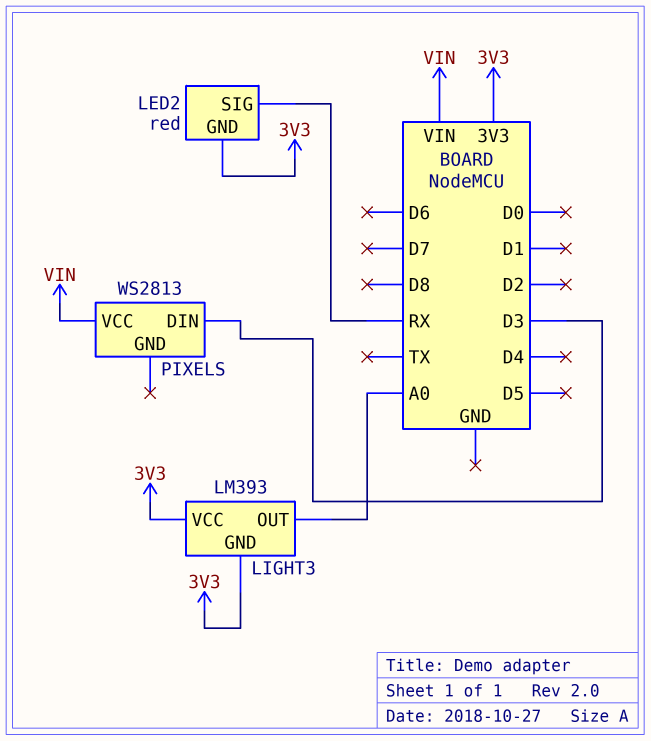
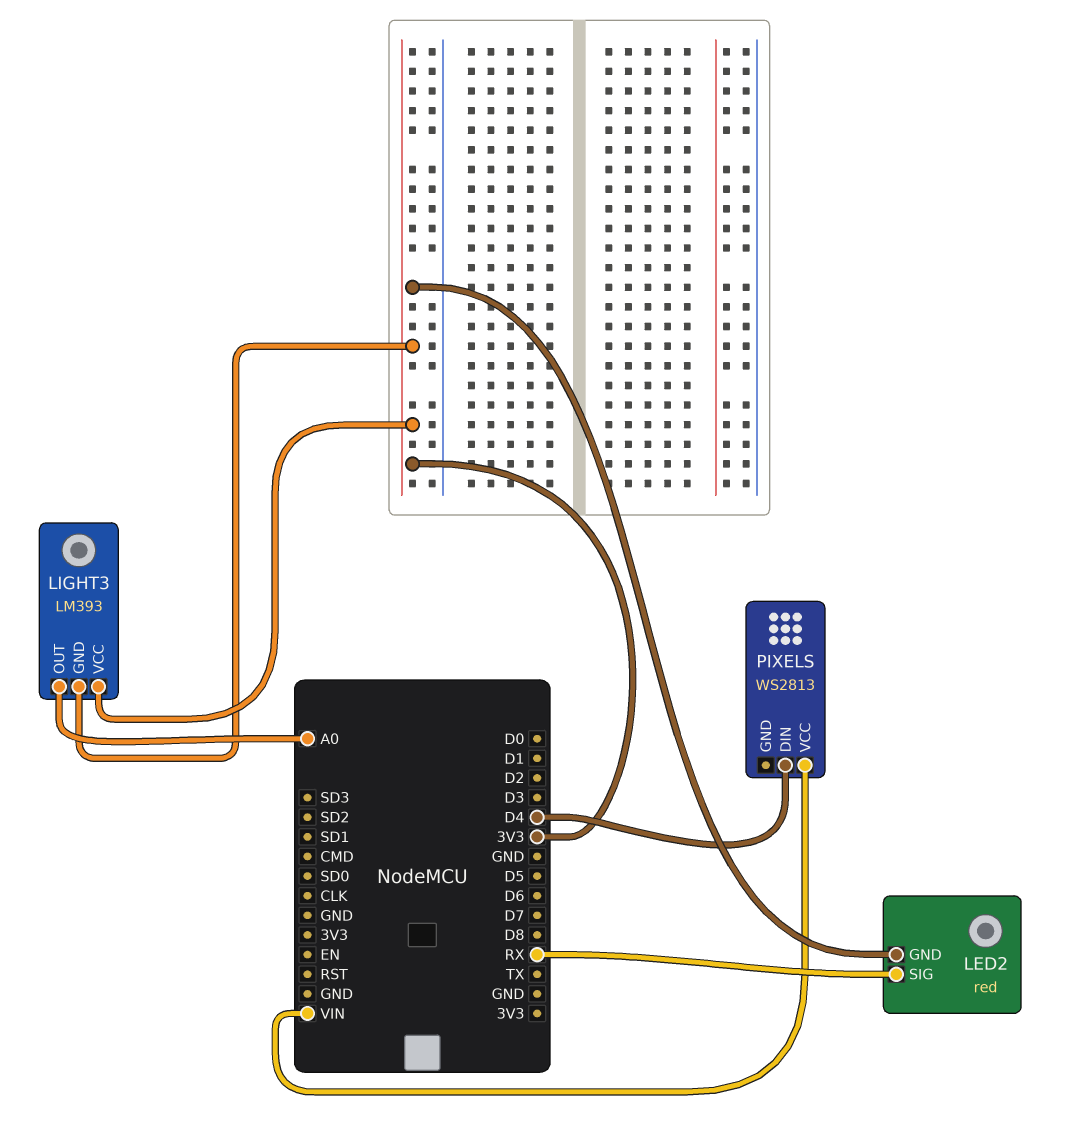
PIXELS pin DIN: D3 -> D4

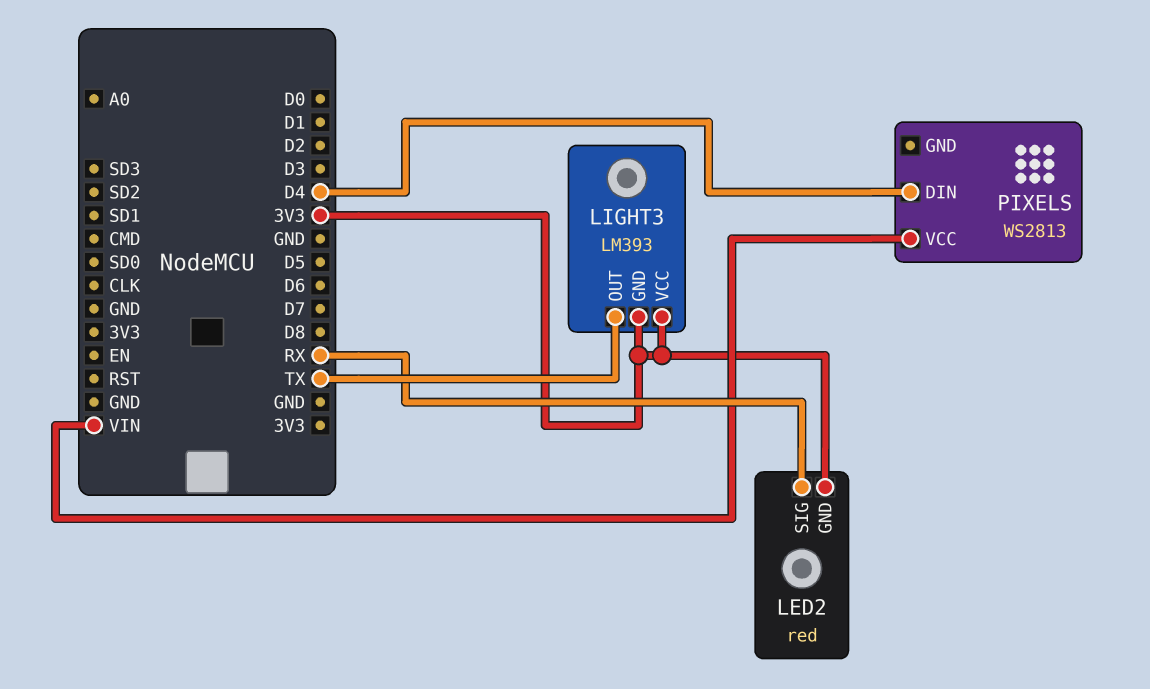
LIGHT3 pin OUT: A0 -> TX

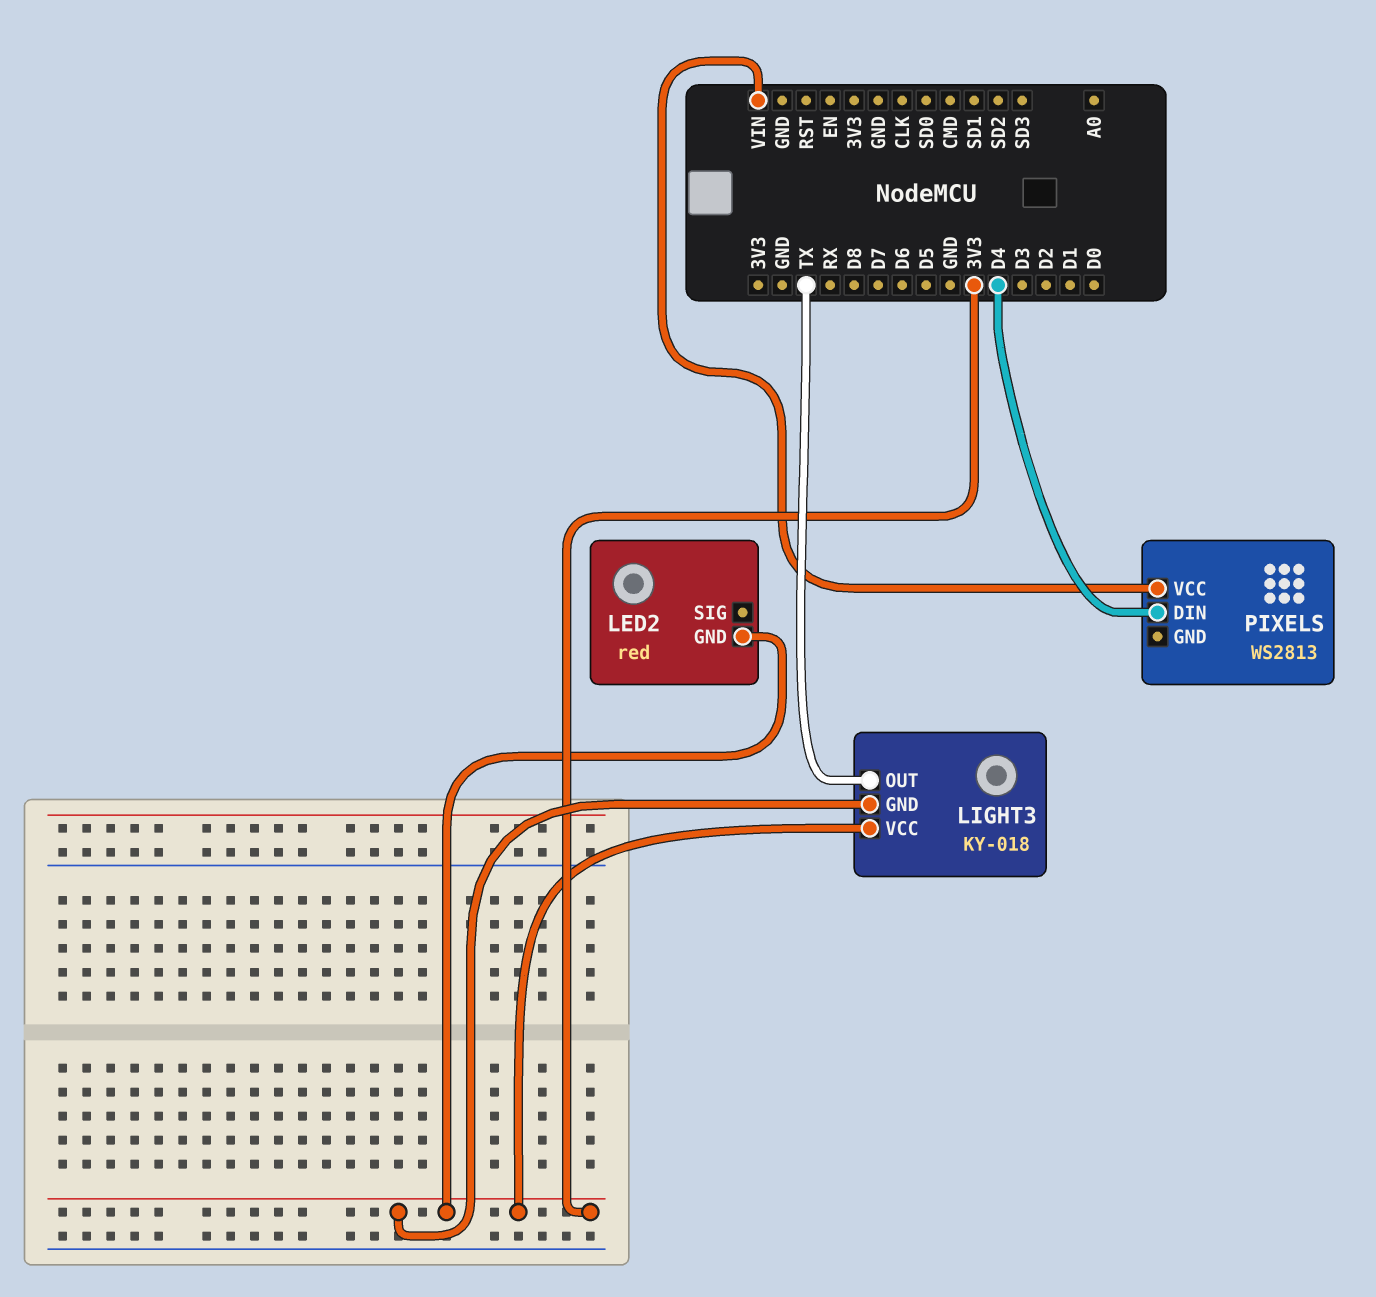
LED2 pin SIG: RX -> none
LIGHT3: LM393 -> KY-018

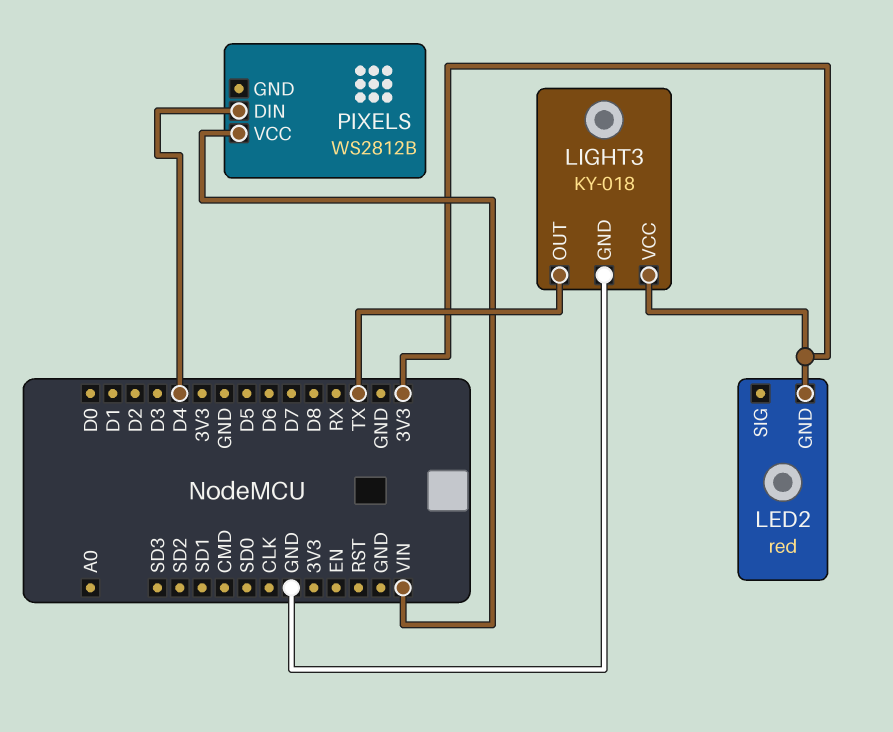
LIGHT3 pin GND: 3V3 -> GND
PIXELS: WS2813 -> WS2812B

